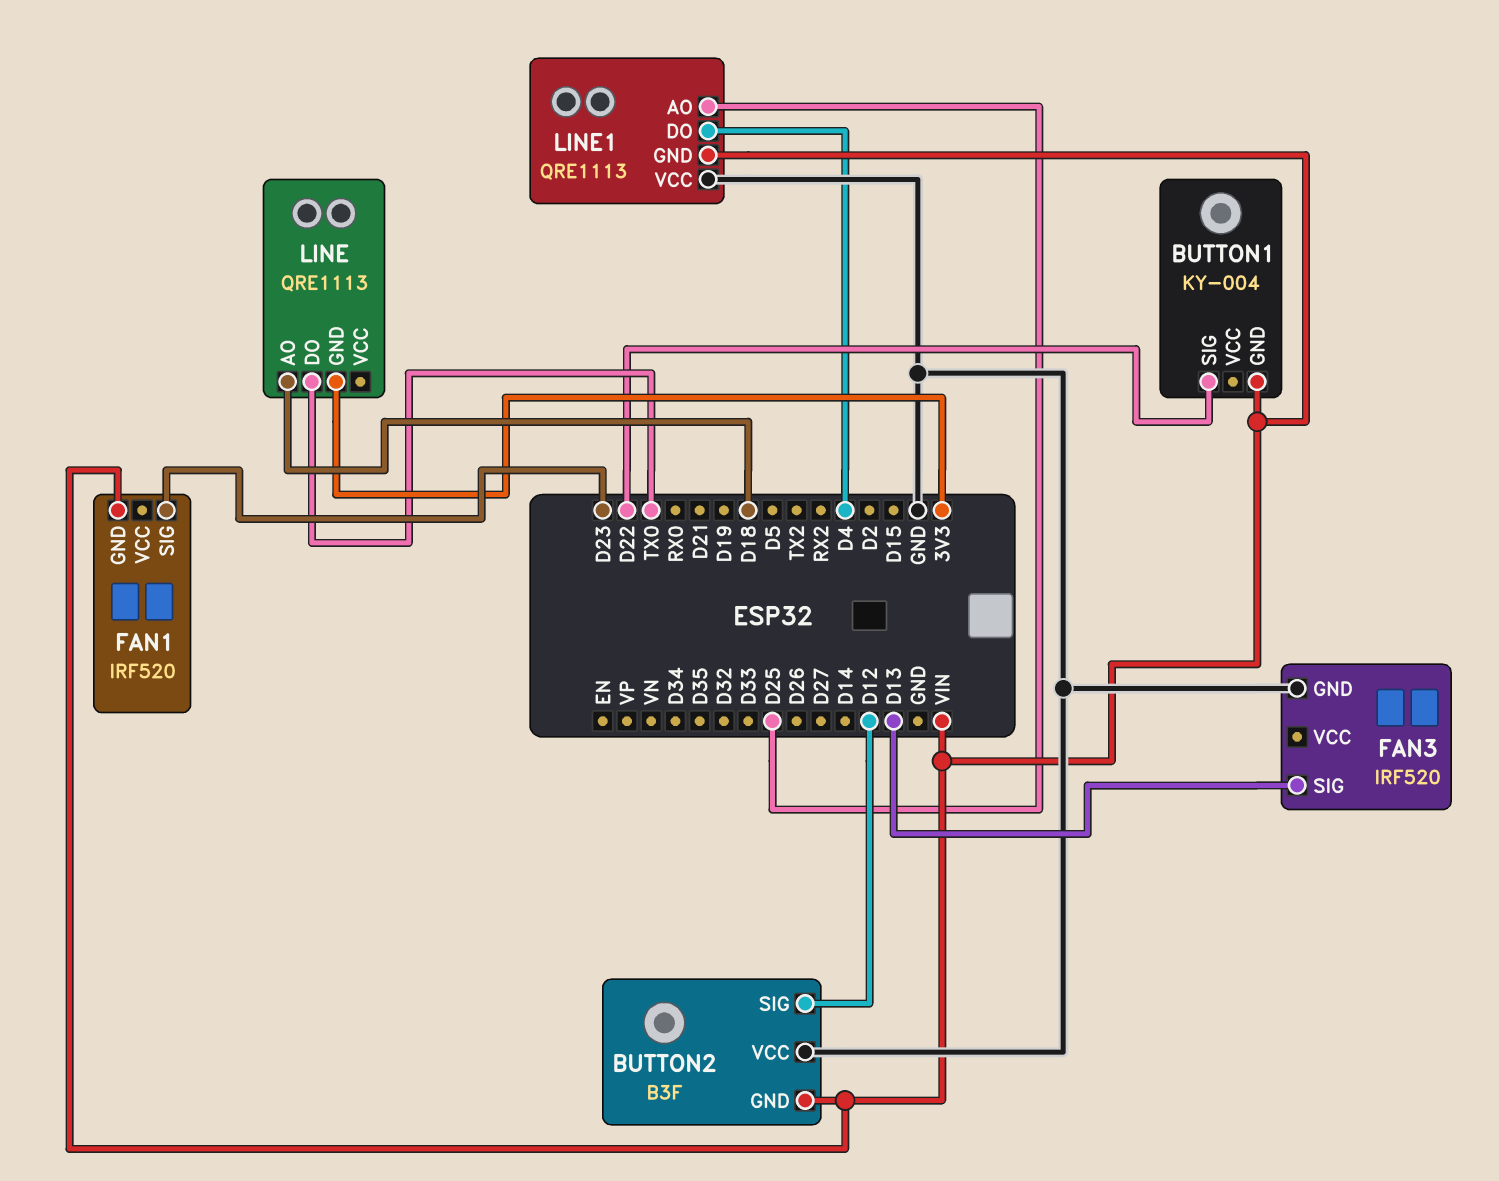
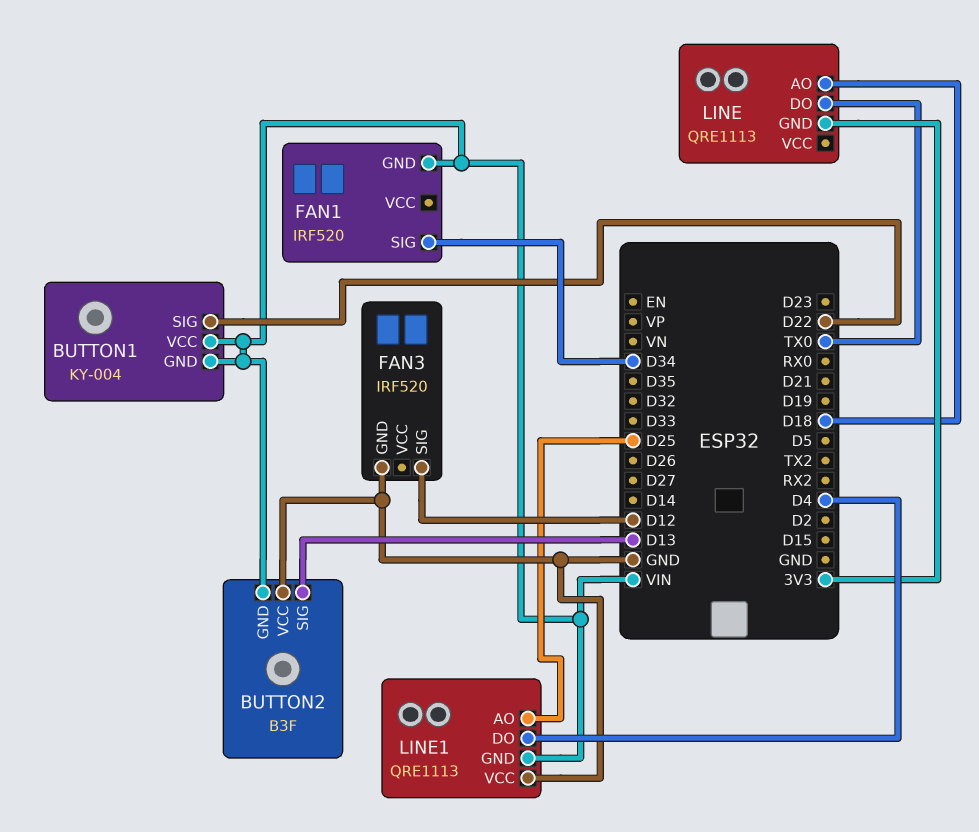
BUTTON1 pin VCC: none -> VIN
BUTTON2 pin SIG: D12 -> D13
FAN1 pin SIG: D23 -> D34
FAN3 pin SIG: D13 -> D12

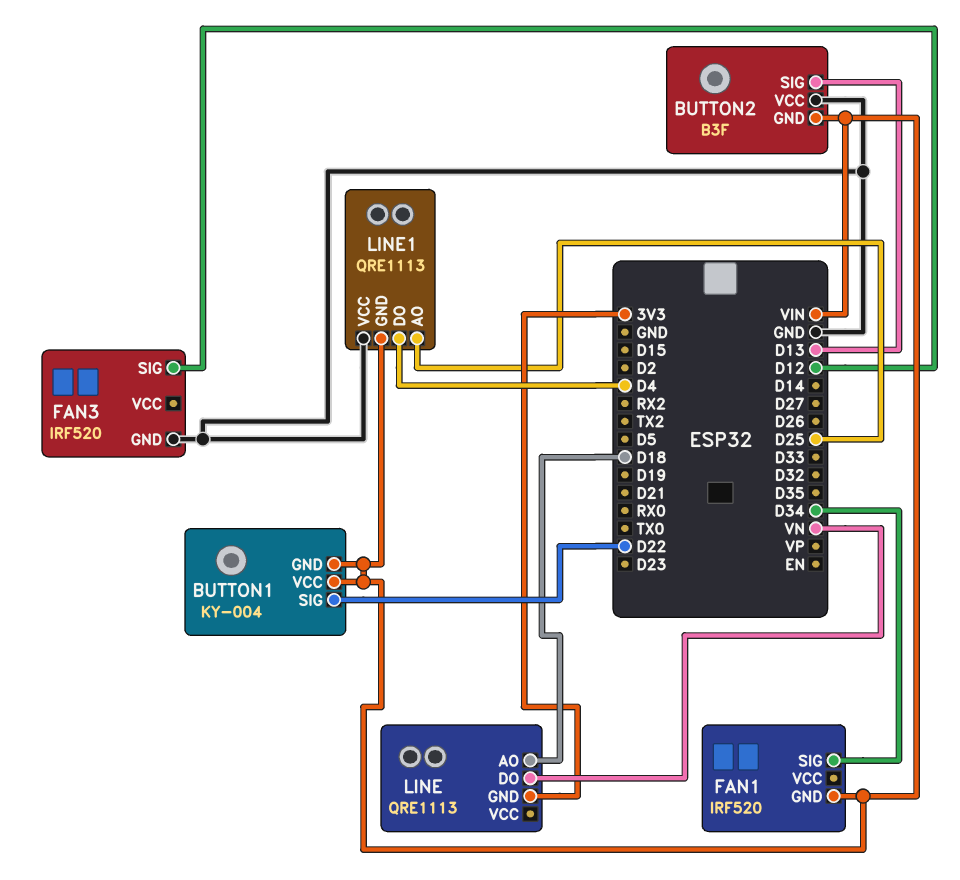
LINE pin DO: TX0 -> VN

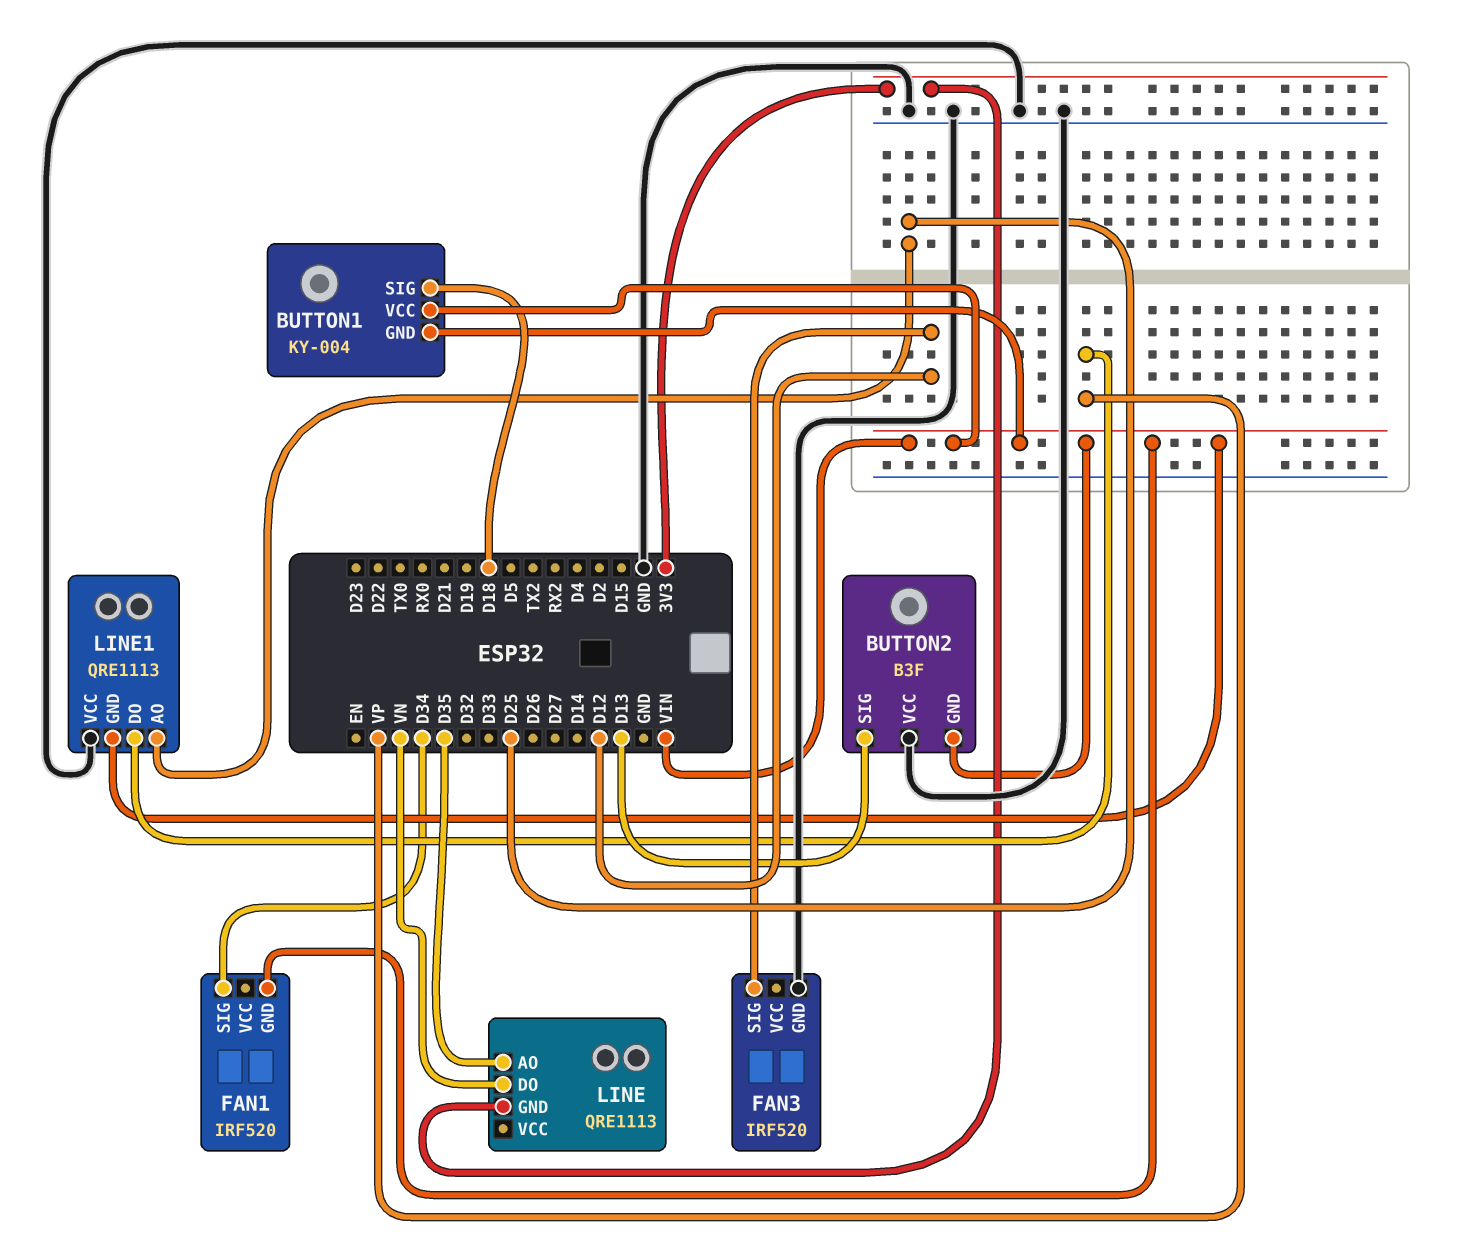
BUTTON1 pin SIG: D22 -> D18
LINE pin AO: D18 -> D35
LINE1 pin DO: D4 -> VP

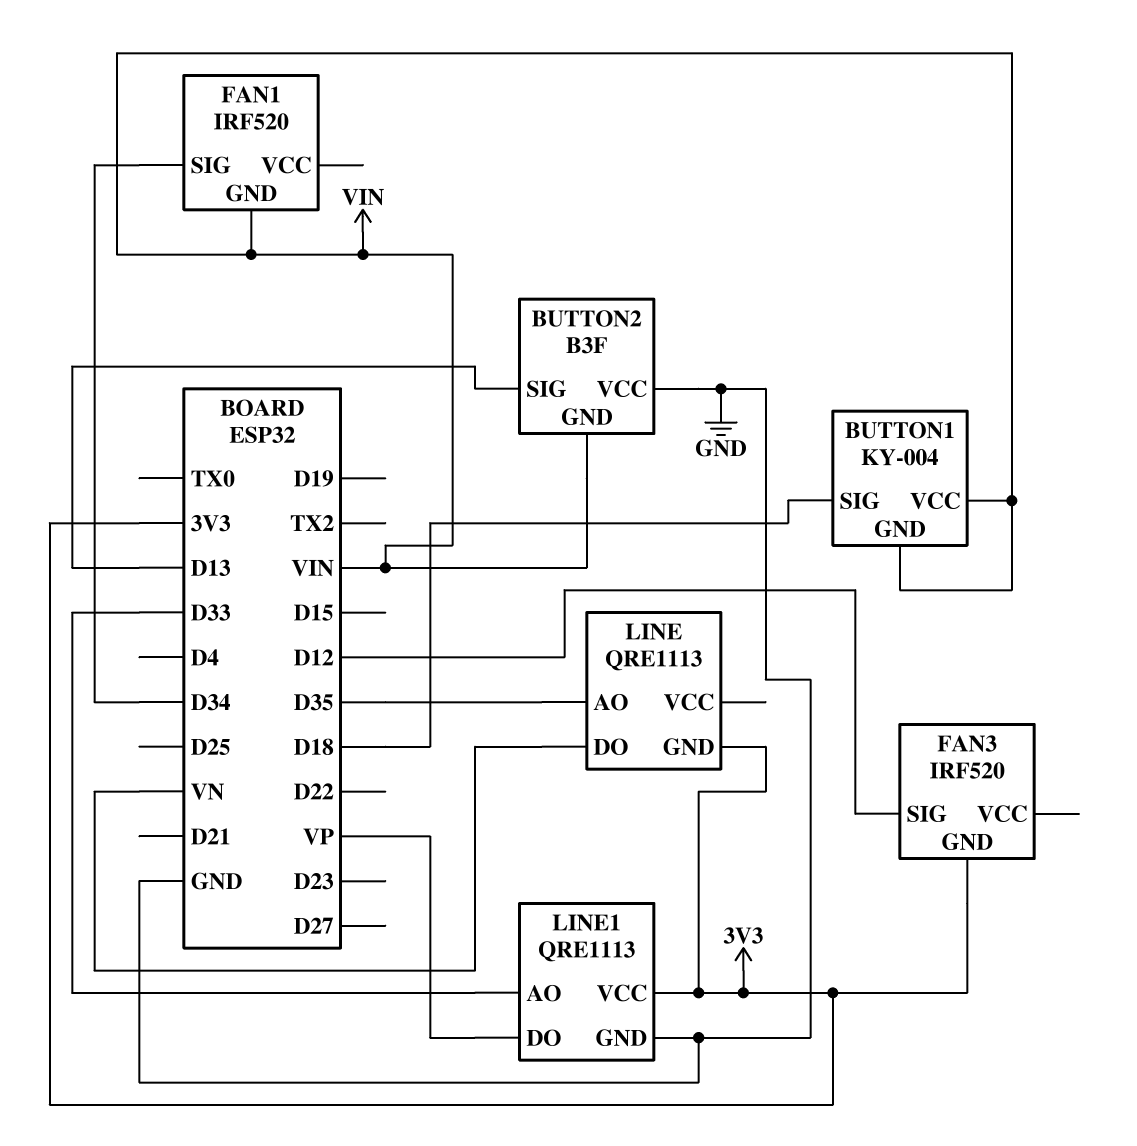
FAN3 pin GND: GND -> 3V3
LINE1 pin AO: D25 -> D33
LINE1 pin GND: VIN -> GND
LINE1 pin VCC: GND -> 3V3

